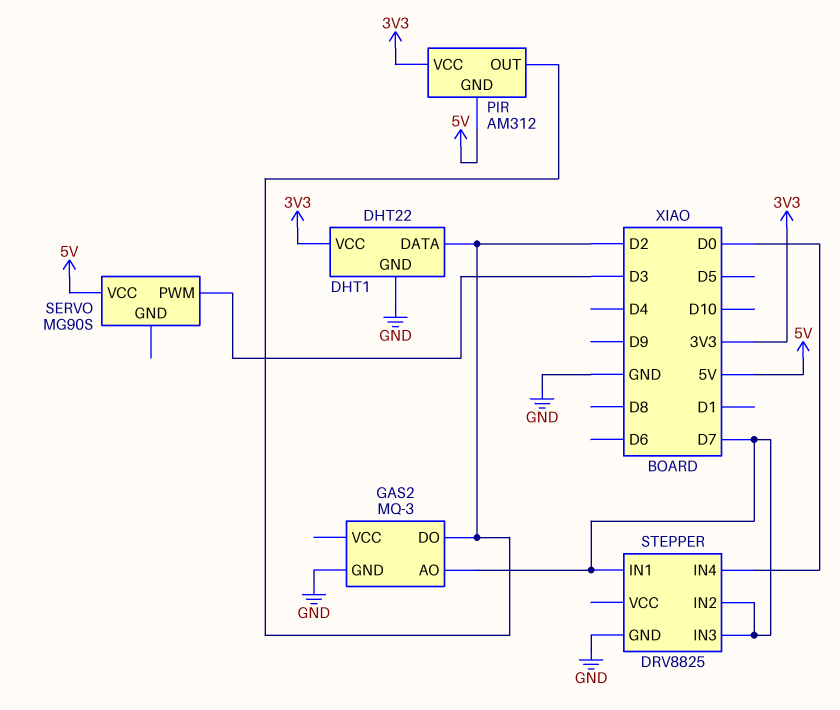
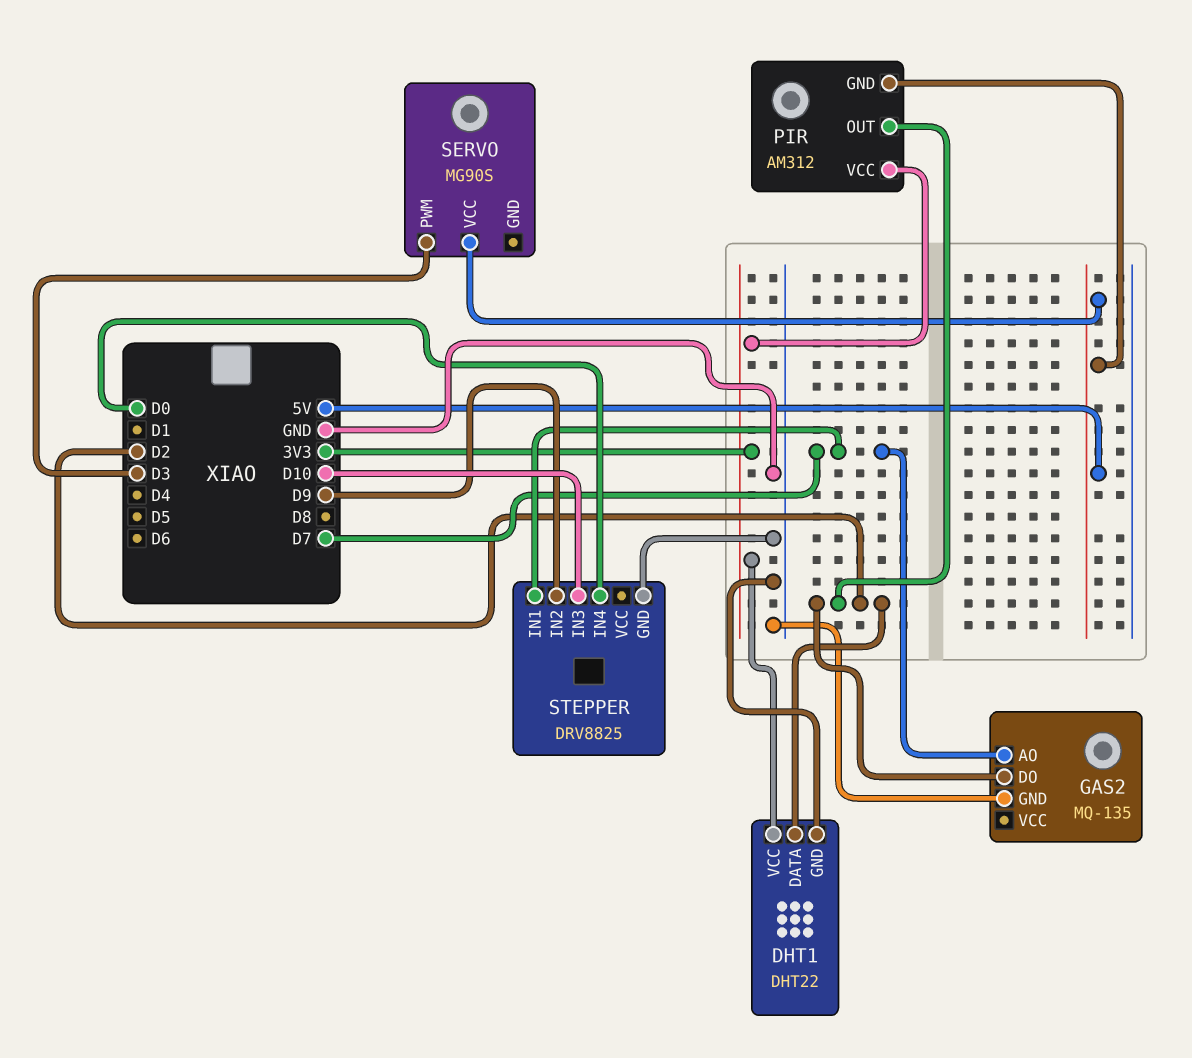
GAS2: MQ-3 -> MQ-135
STEPPER pin IN2: D7 -> D9
STEPPER pin IN3: D7 -> D10

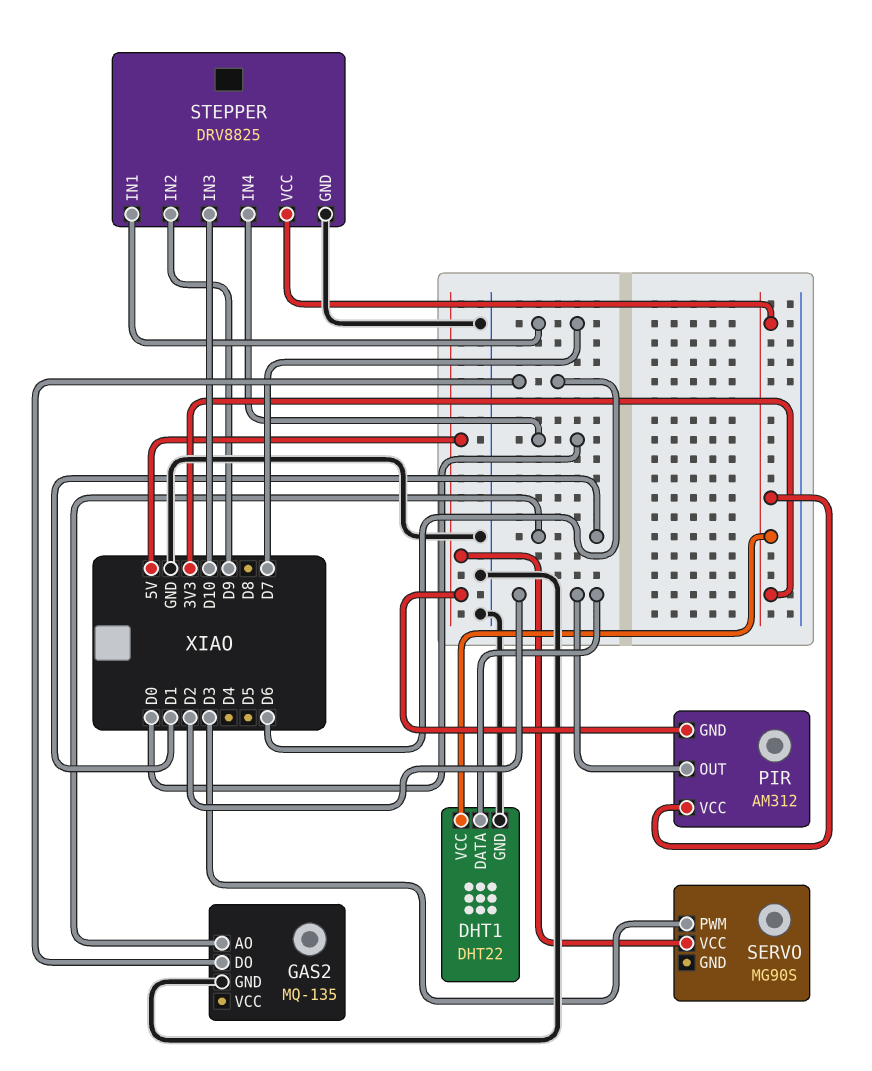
GAS2 pin AO: D7 -> D1
GAS2 pin DO: D2 -> D6
STEPPER pin VCC: none -> 3V3

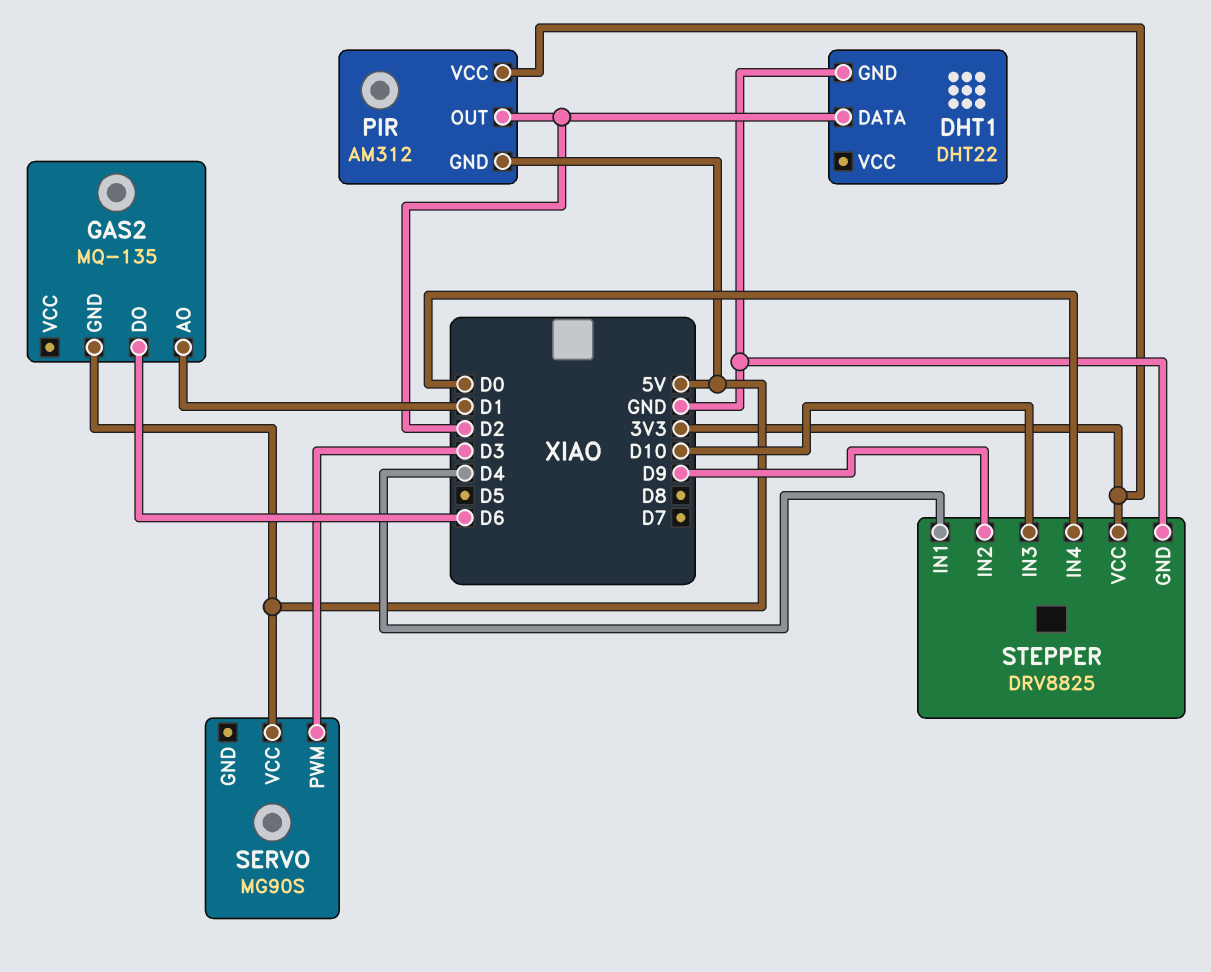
DHT1 pin VCC: 3V3 -> none
GAS2 pin GND: GND -> 5V
STEPPER pin IN1: D7 -> D4

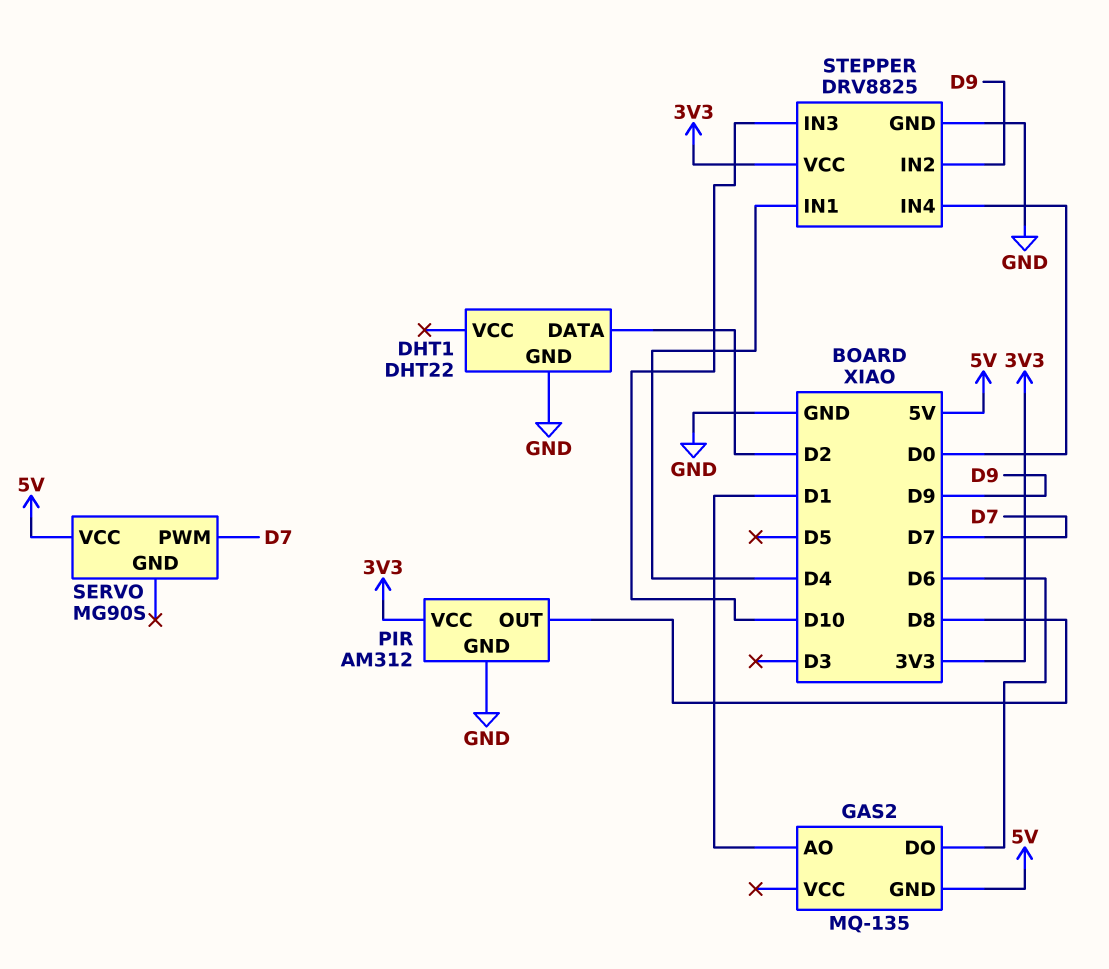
PIR pin GND: 5V -> GND
PIR pin OUT: D2 -> D8
SERVO pin PWM: D3 -> D7

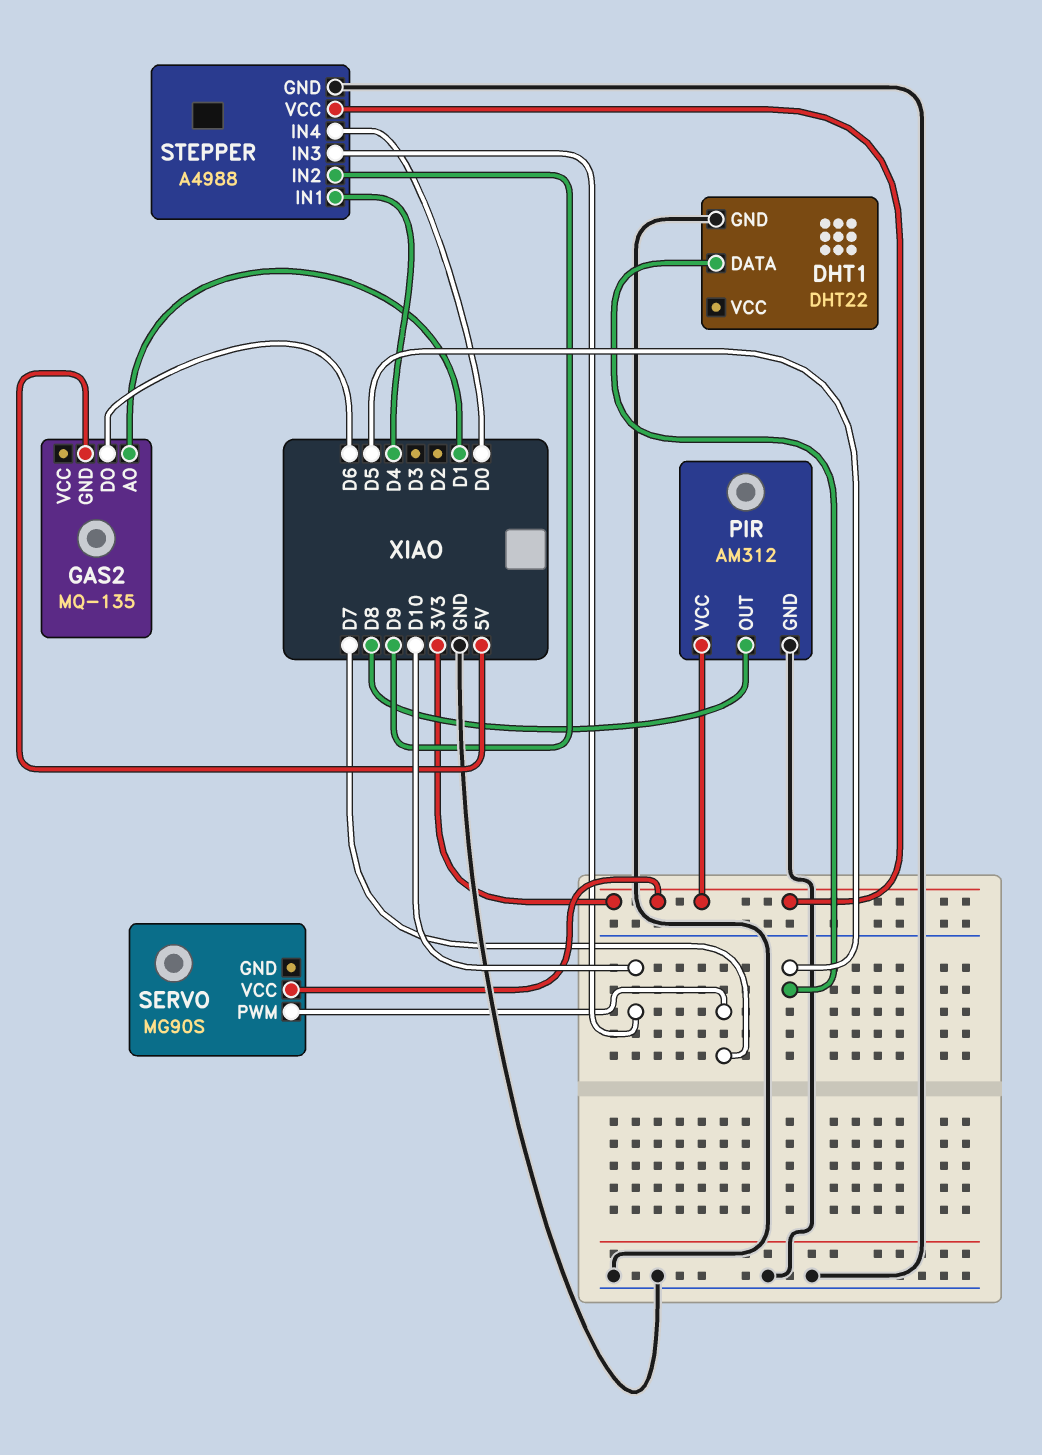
DHT1 pin DATA: D2 -> D5
SERVO pin VCC: 5V -> 3V3
STEPPER: DRV8825 -> A4988

